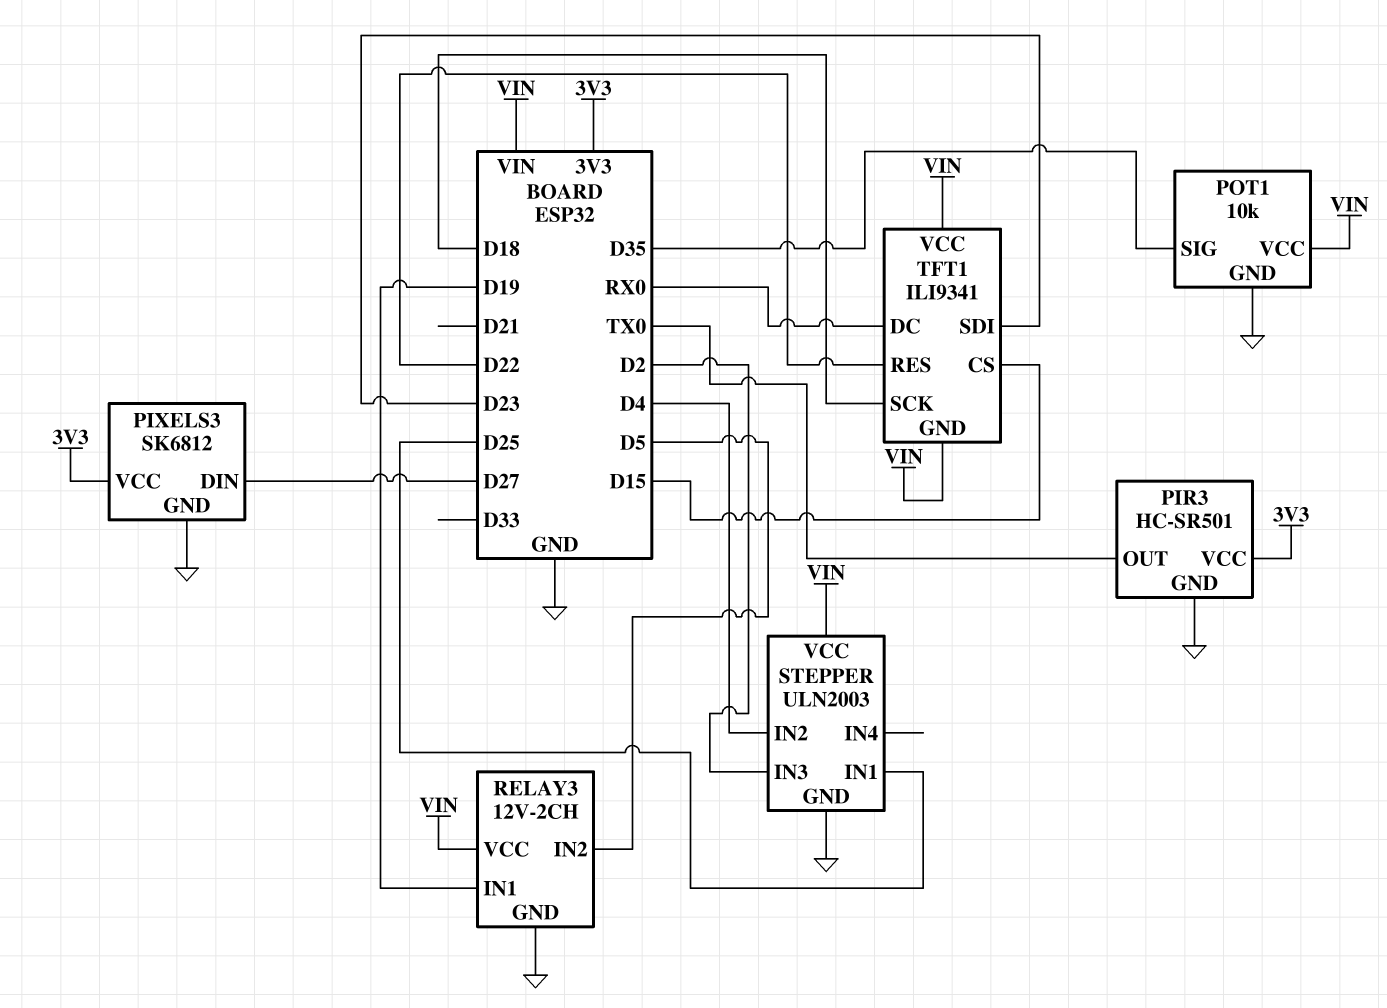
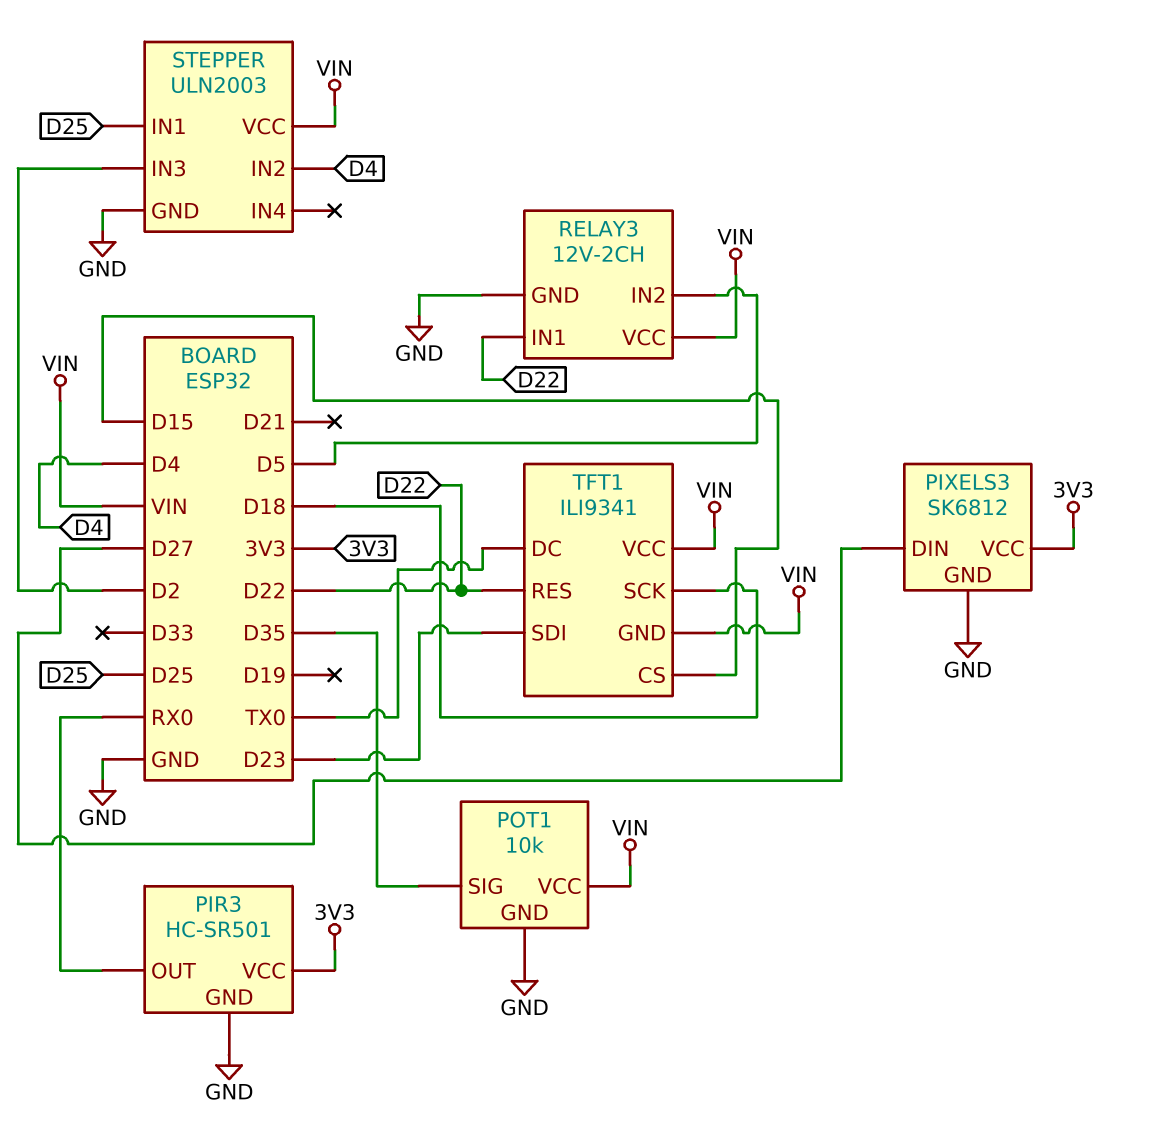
PIR3 pin OUT: TX0 -> RX0
RELAY3 pin IN1: D19 -> D22
TFT1 pin DC: RX0 -> TX0

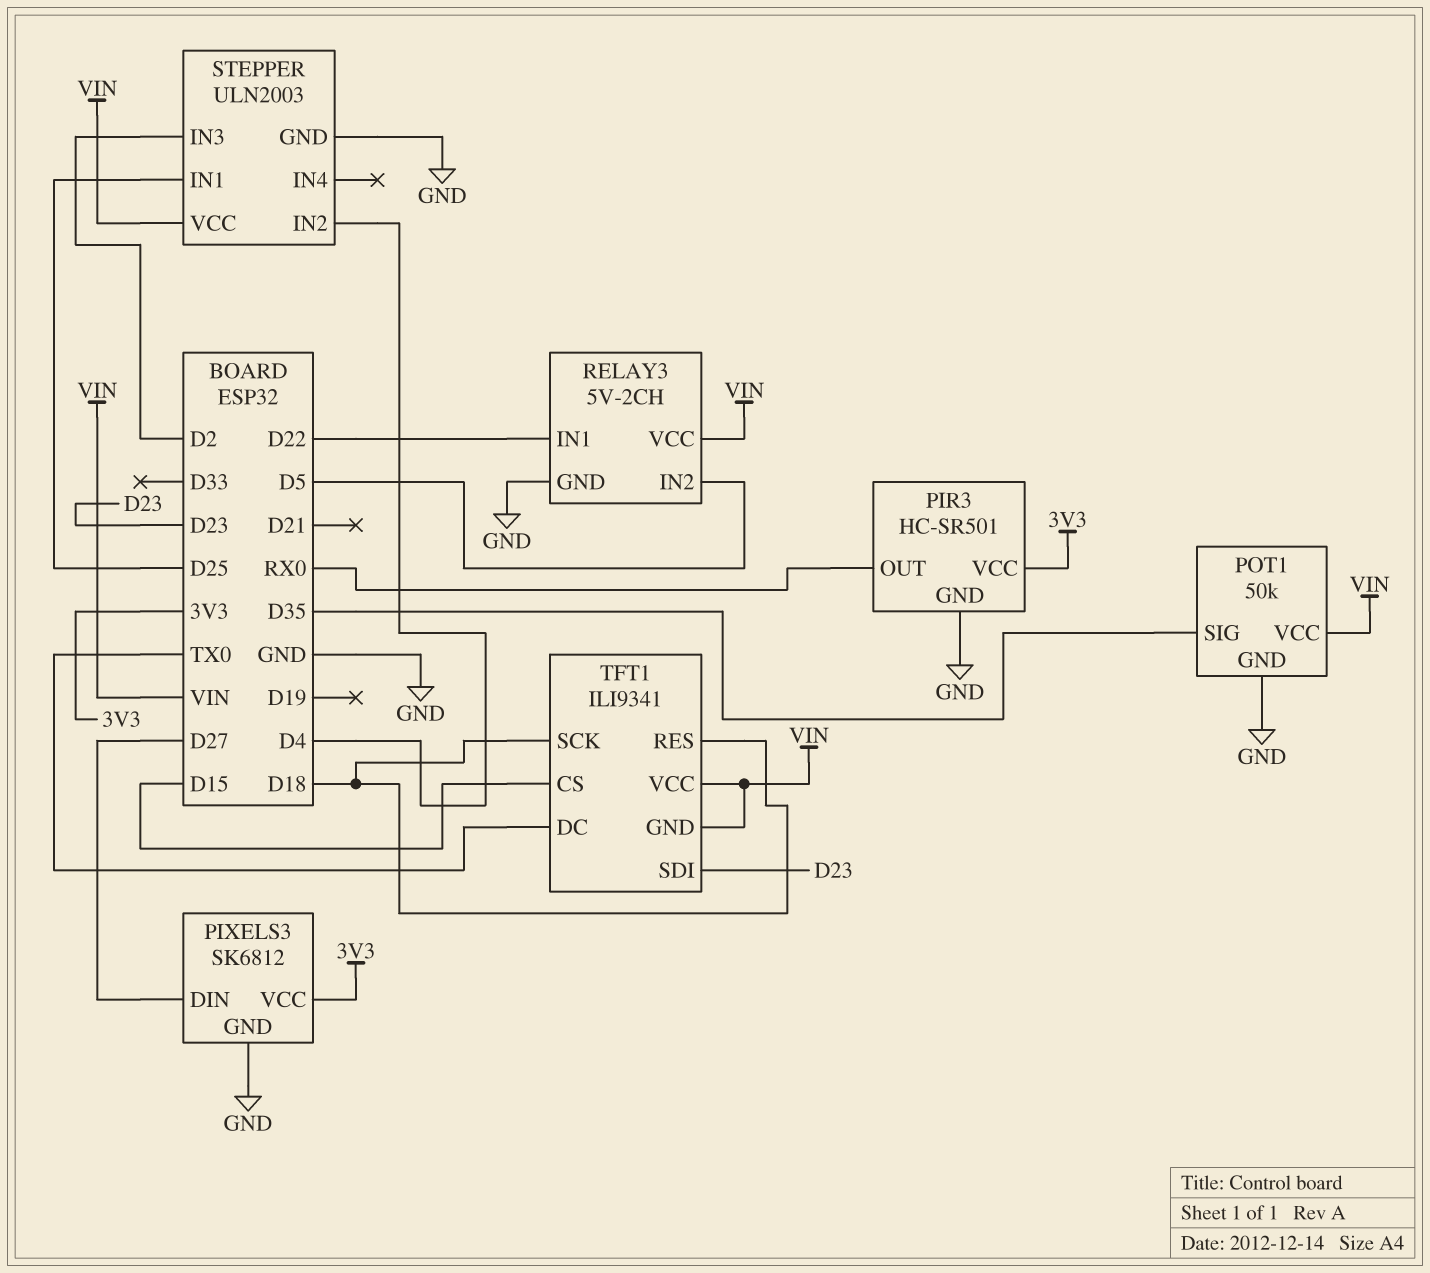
POT1: 10k -> 50k
RELAY3: 12V-2CH -> 5V-2CH
TFT1 pin RES: D22 -> D18

